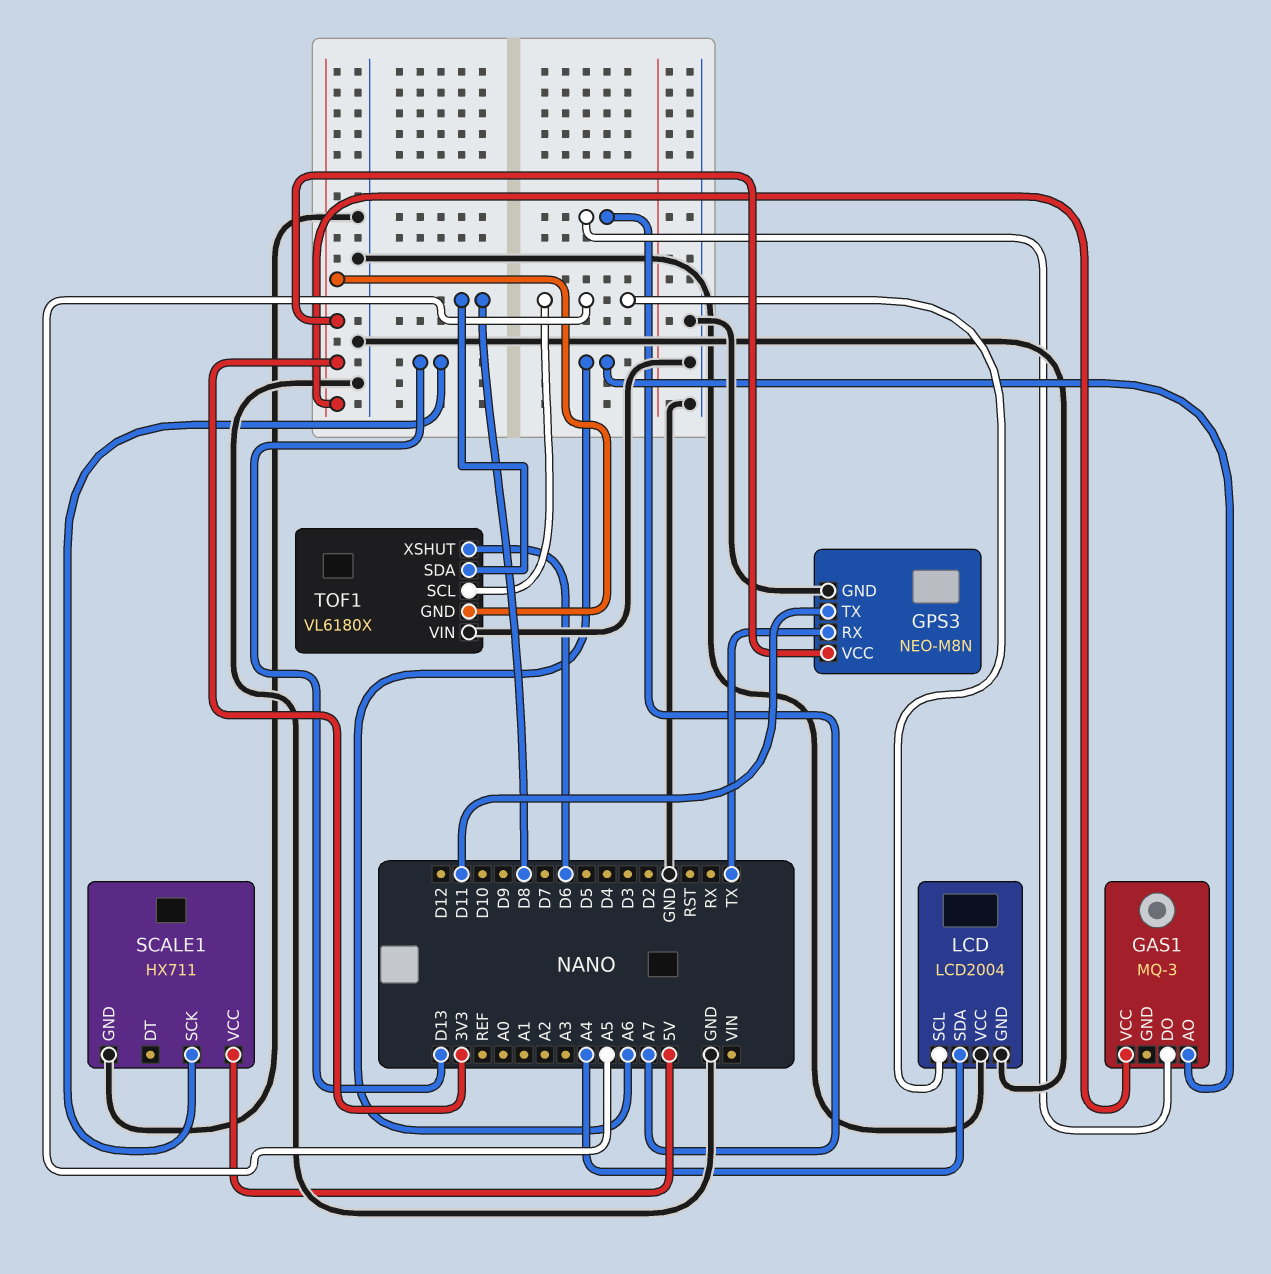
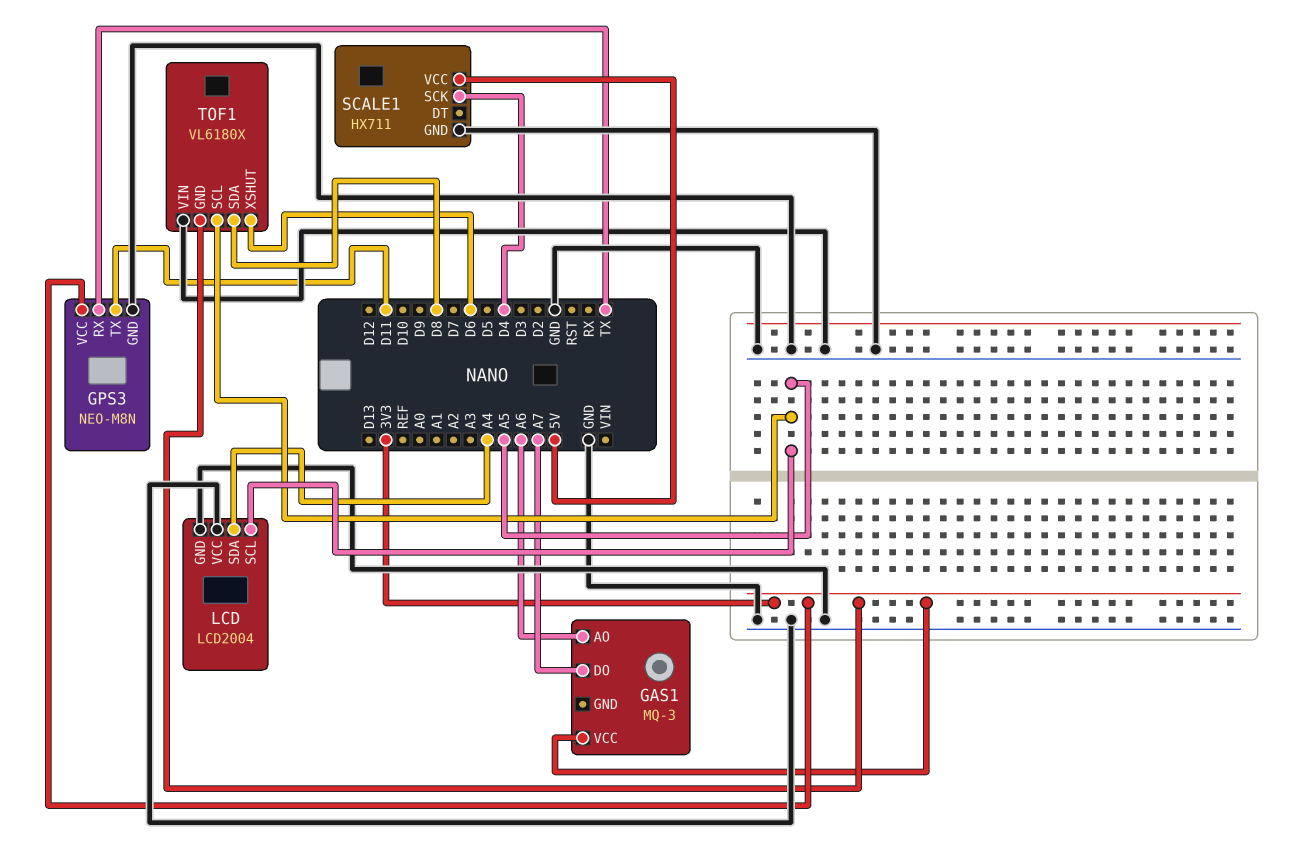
SCALE1 pin SCK: D13 -> D4

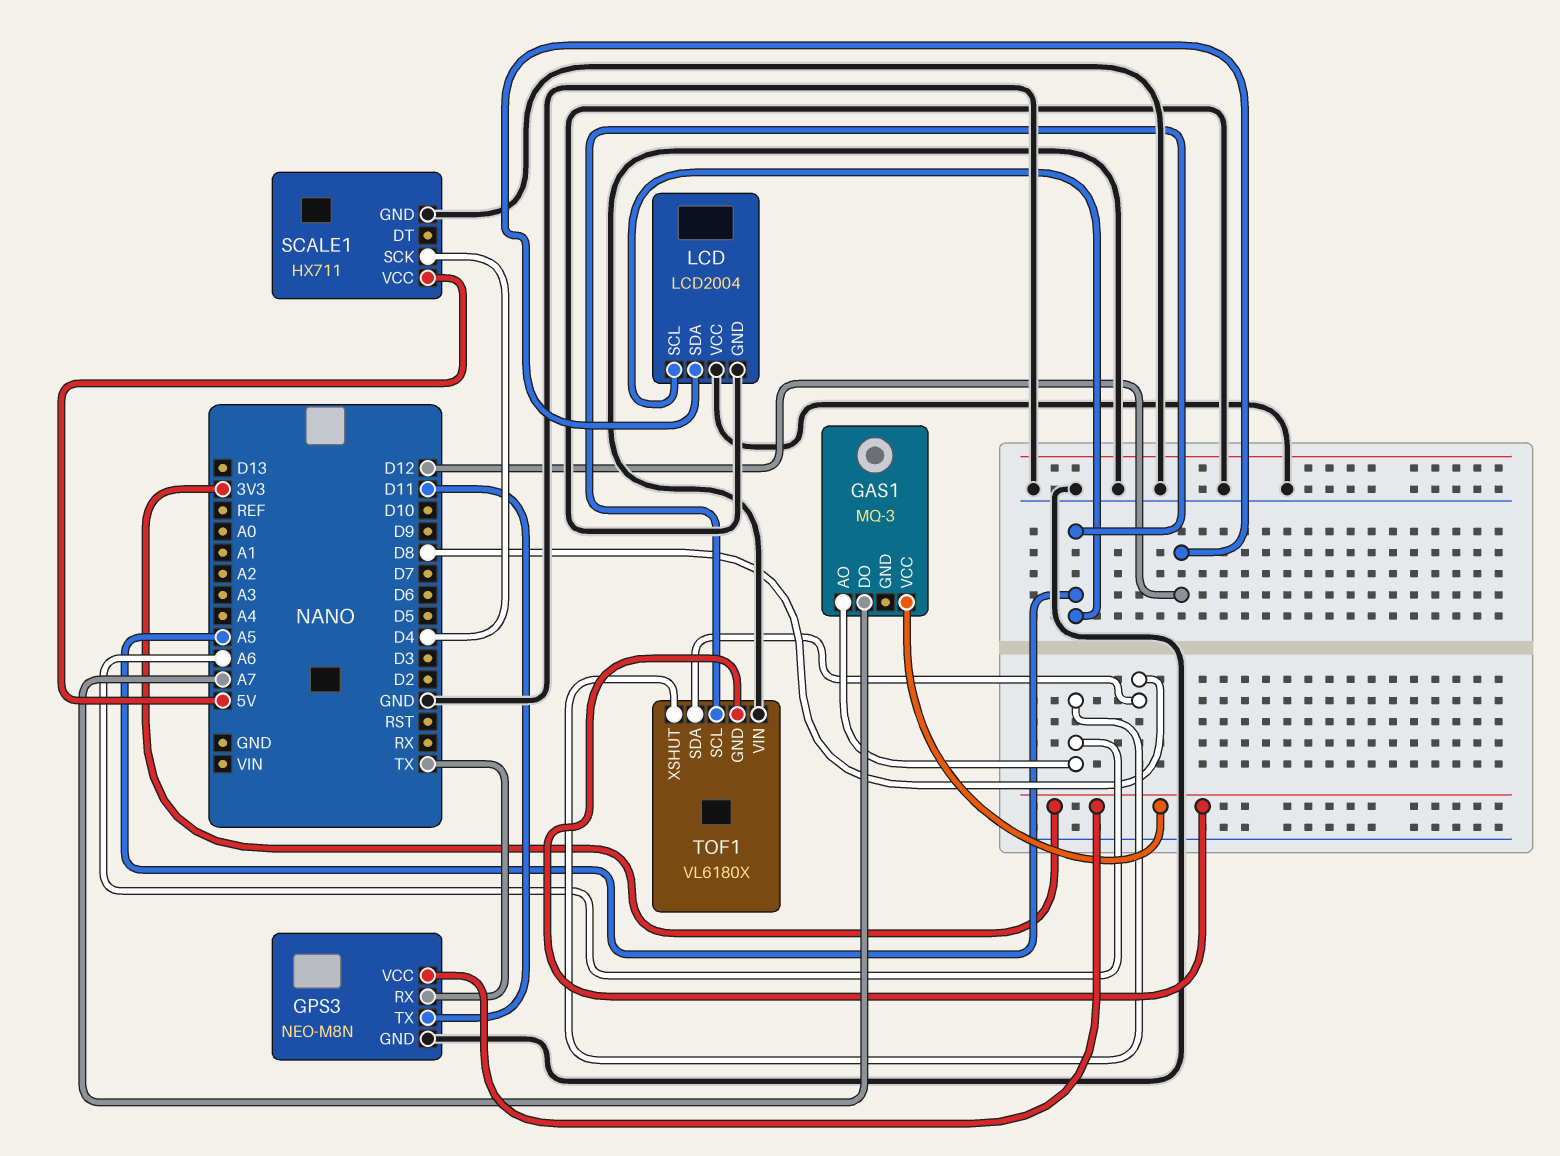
LCD pin SDA: A4 -> D12
TOF1 pin XSHUT: D6 -> A6

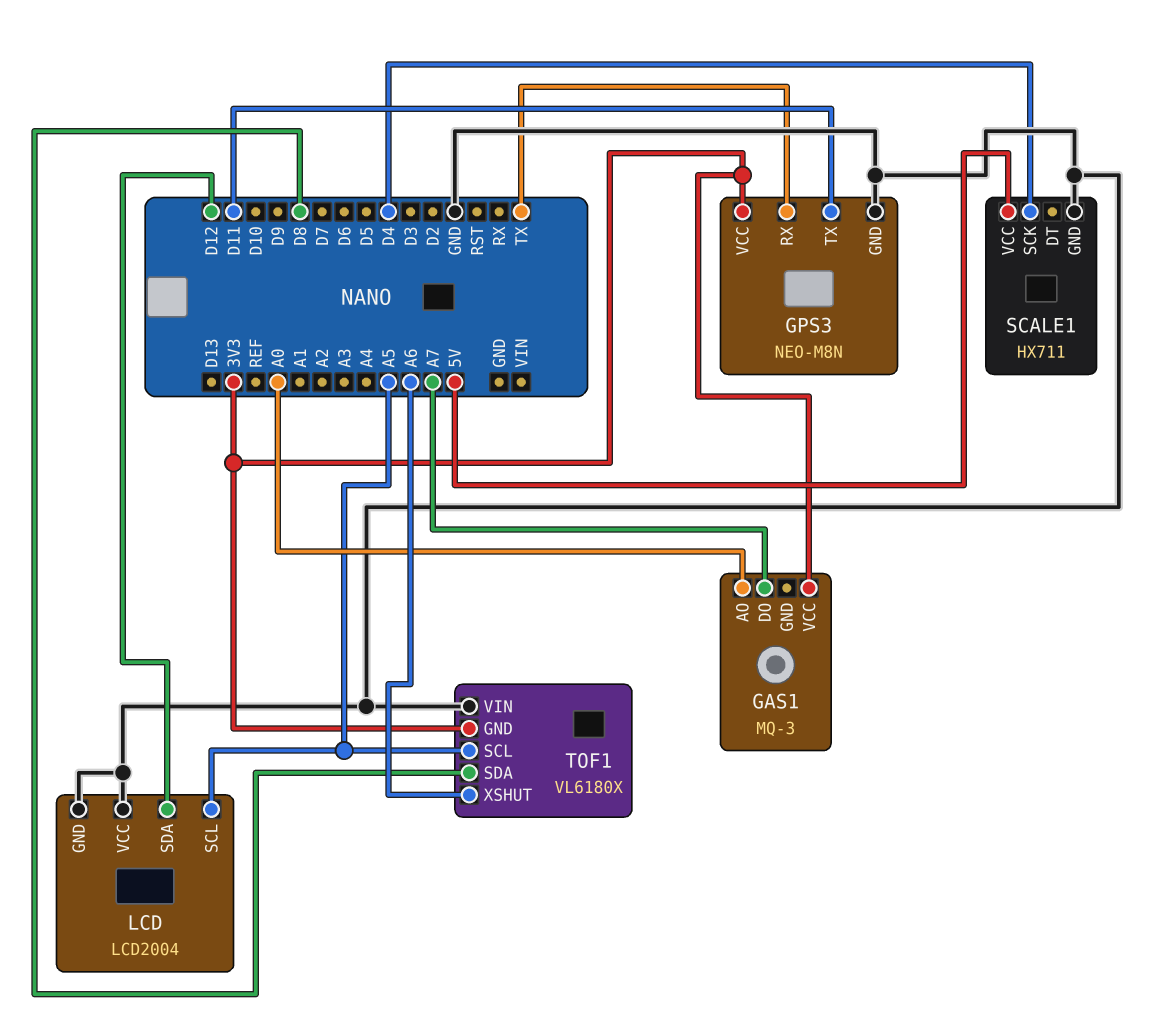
GAS1 pin AO: A6 -> A0

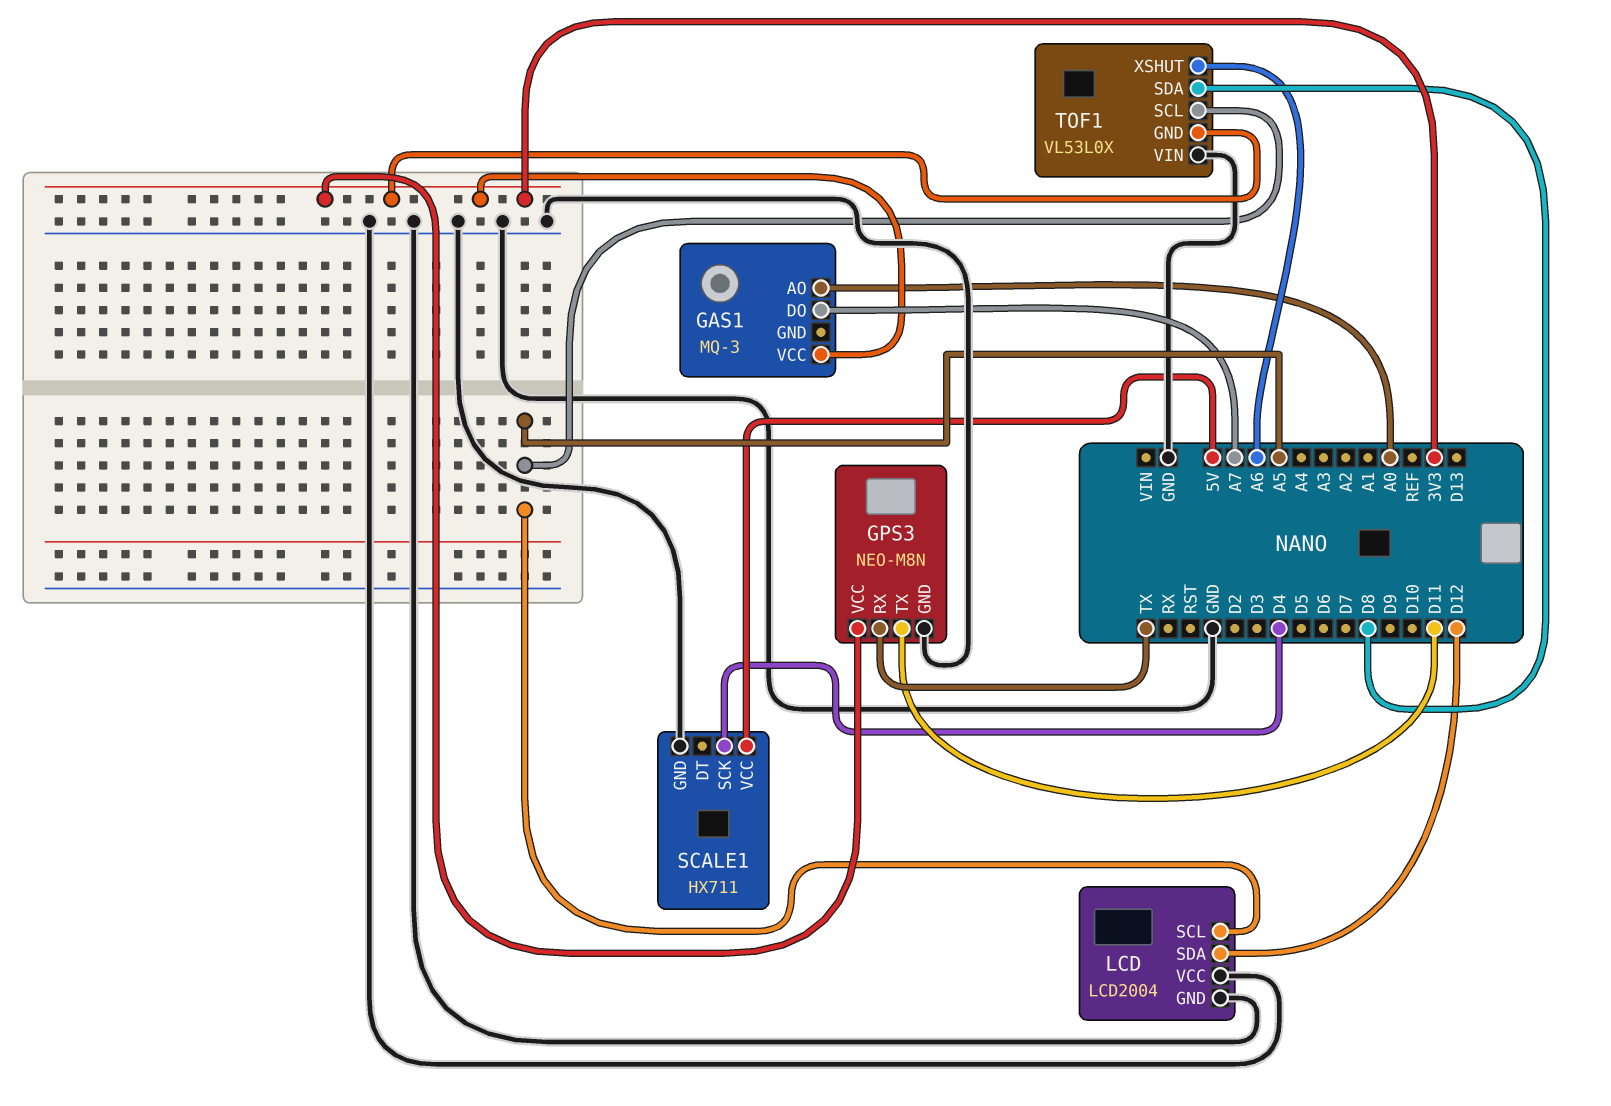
TOF1: VL6180X -> VL53L0X

